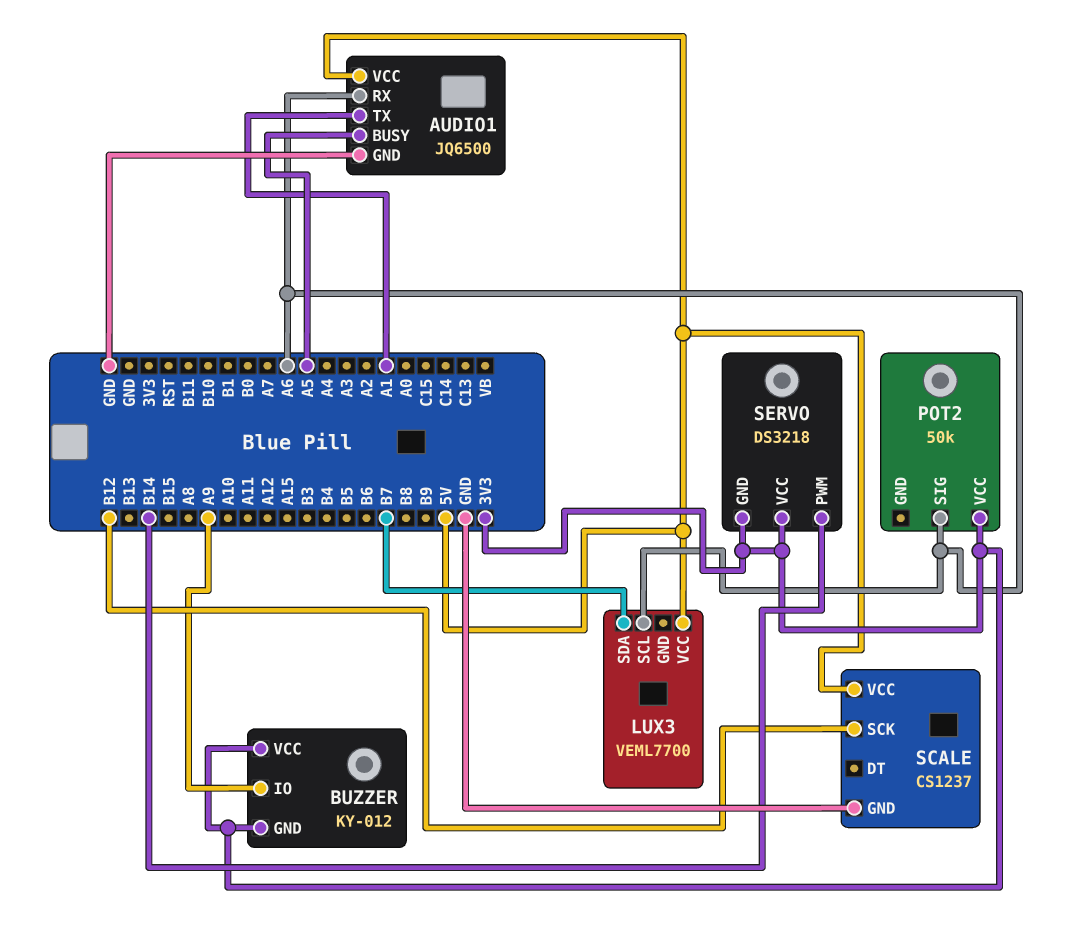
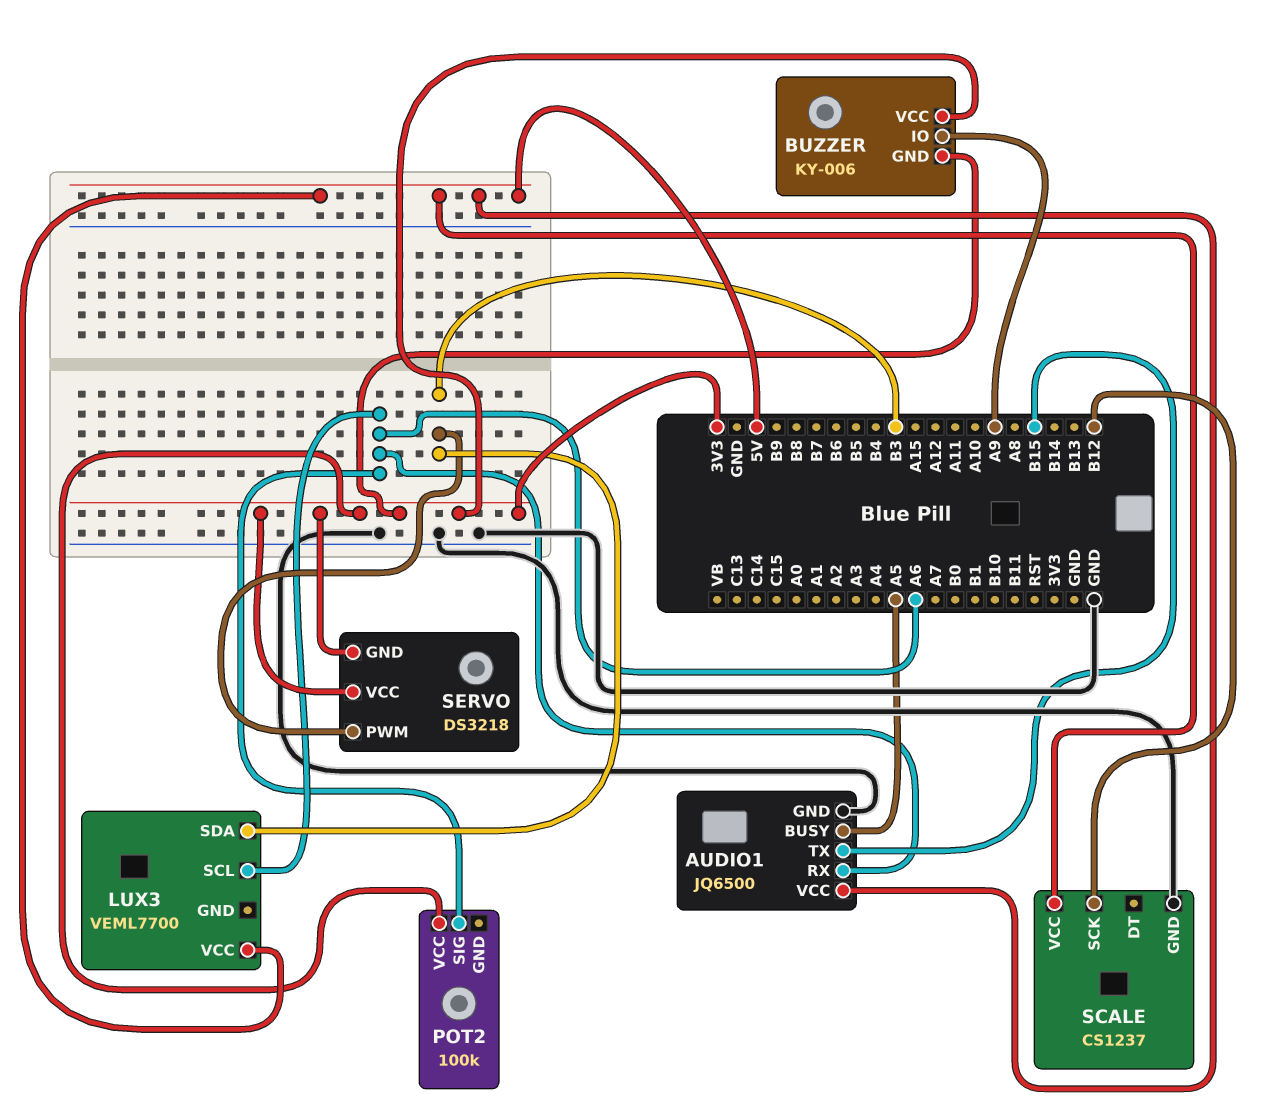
AUDIO1 pin TX: A1 -> B15
BUZZER: KY-012 -> KY-006
LUX3 pin SDA: B7 -> B3
POT2: 50k -> 100k
SERVO pin PWM: B14 -> B3

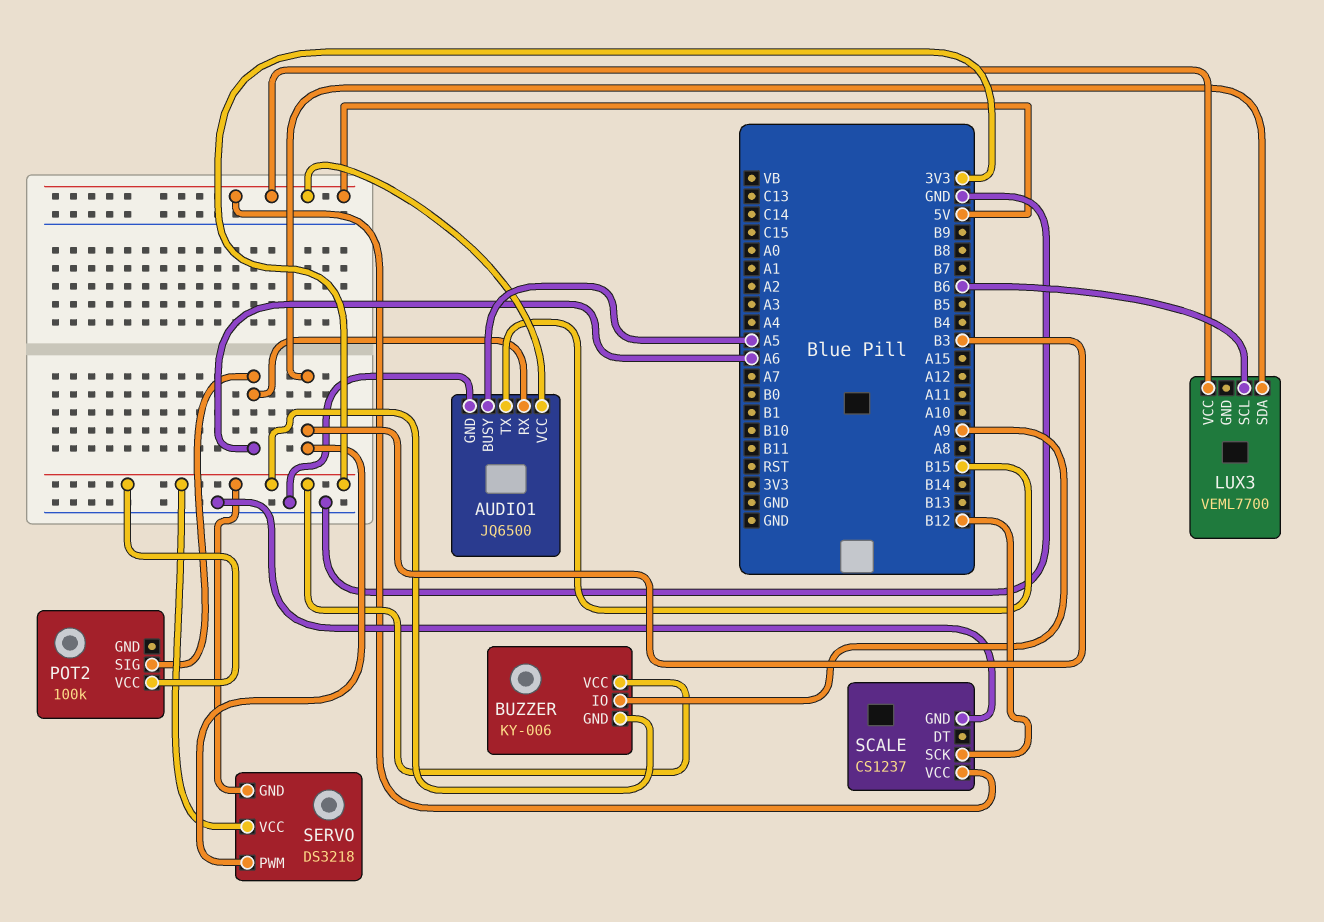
LUX3 pin SCL: A6 -> B6

